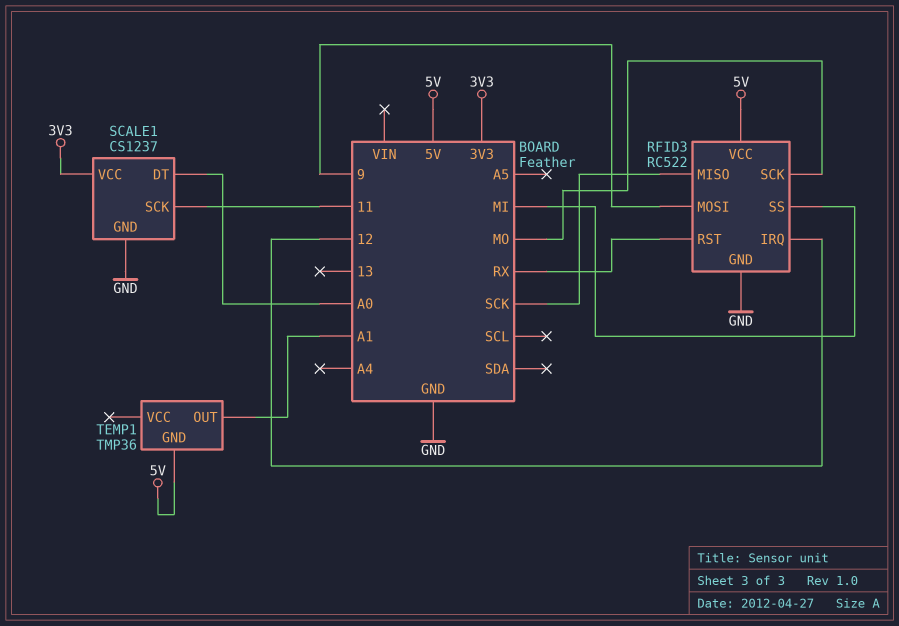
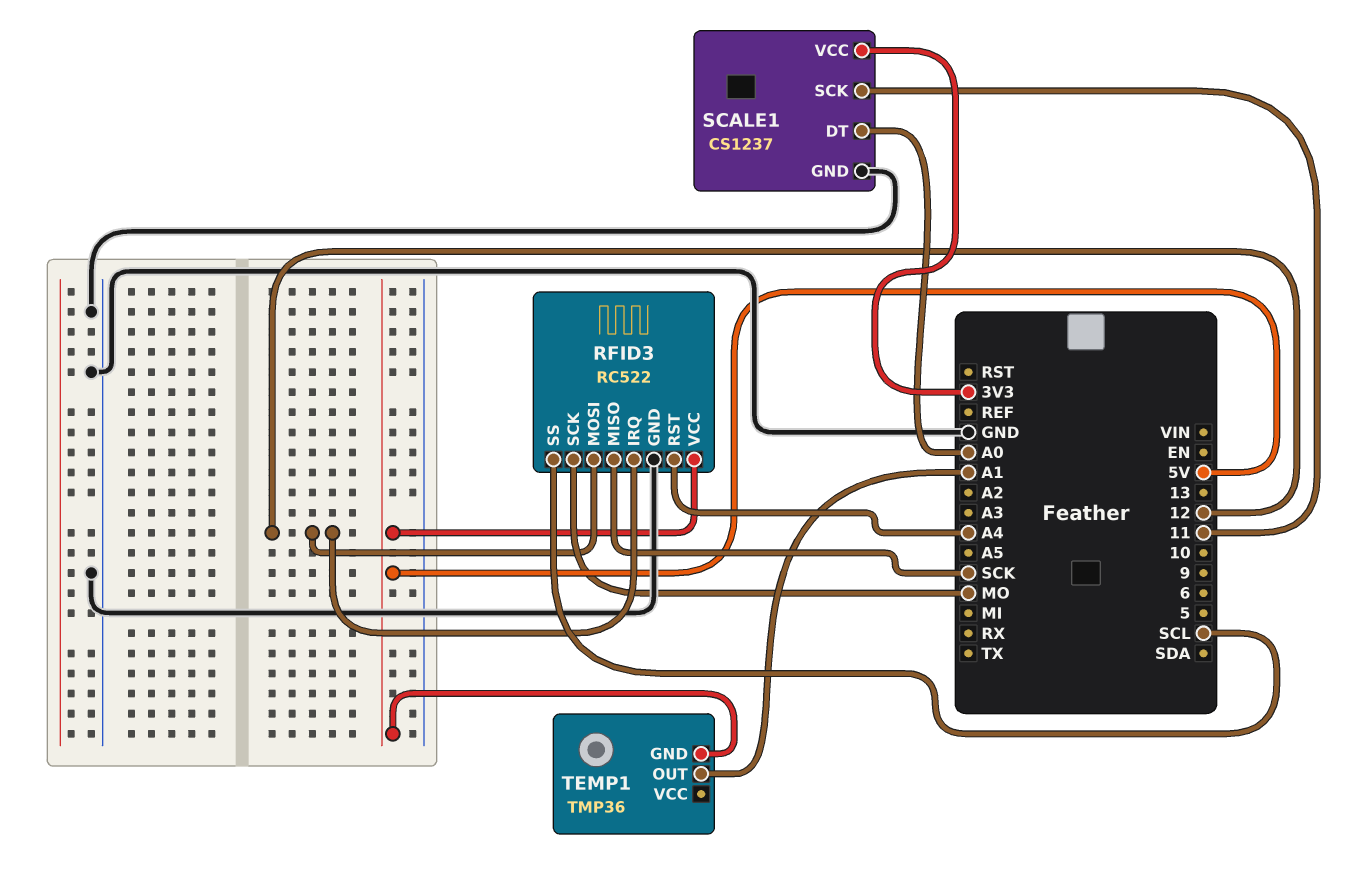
RFID3 pin MOSI: 9 -> 12
RFID3 pin RST: RX -> A4
RFID3 pin SS: MI -> SCL

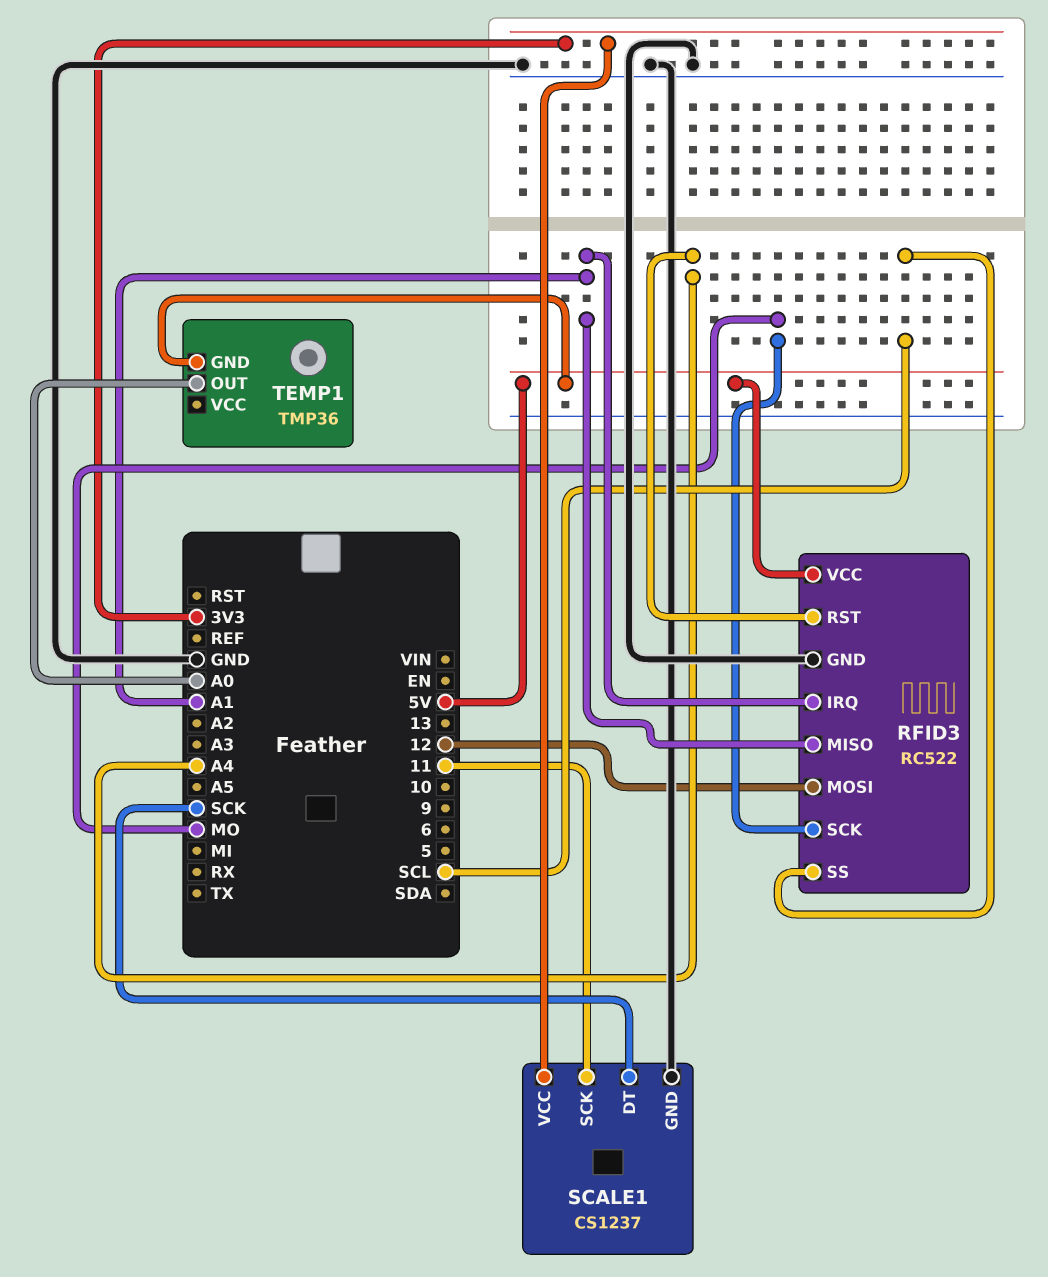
RFID3 pin IRQ: 12 -> A1
RFID3 pin MISO: SCK -> A1
SCALE1 pin DT: A0 -> SCK
TEMP1 pin OUT: A1 -> A0

